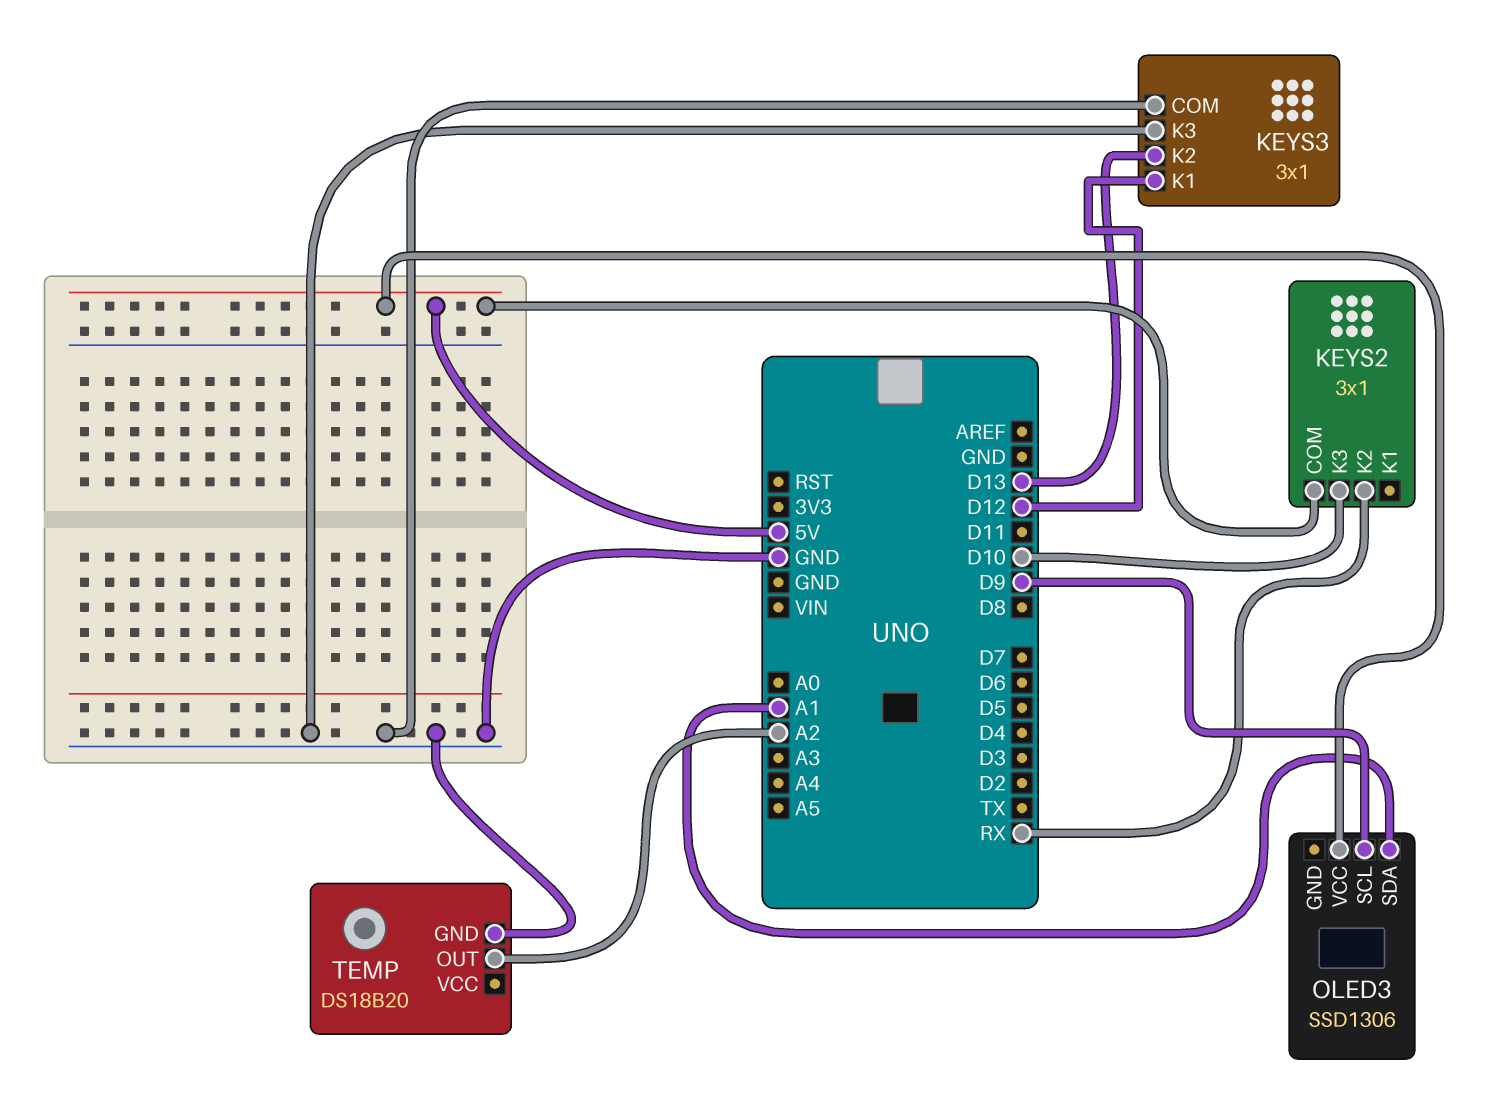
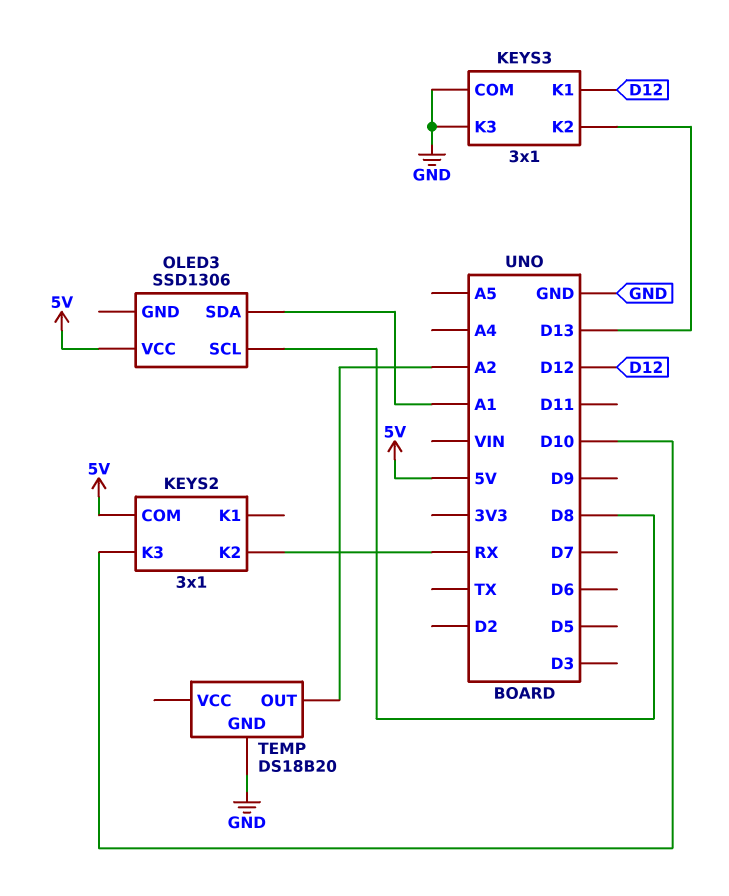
OLED3 pin SCL: D9 -> D8

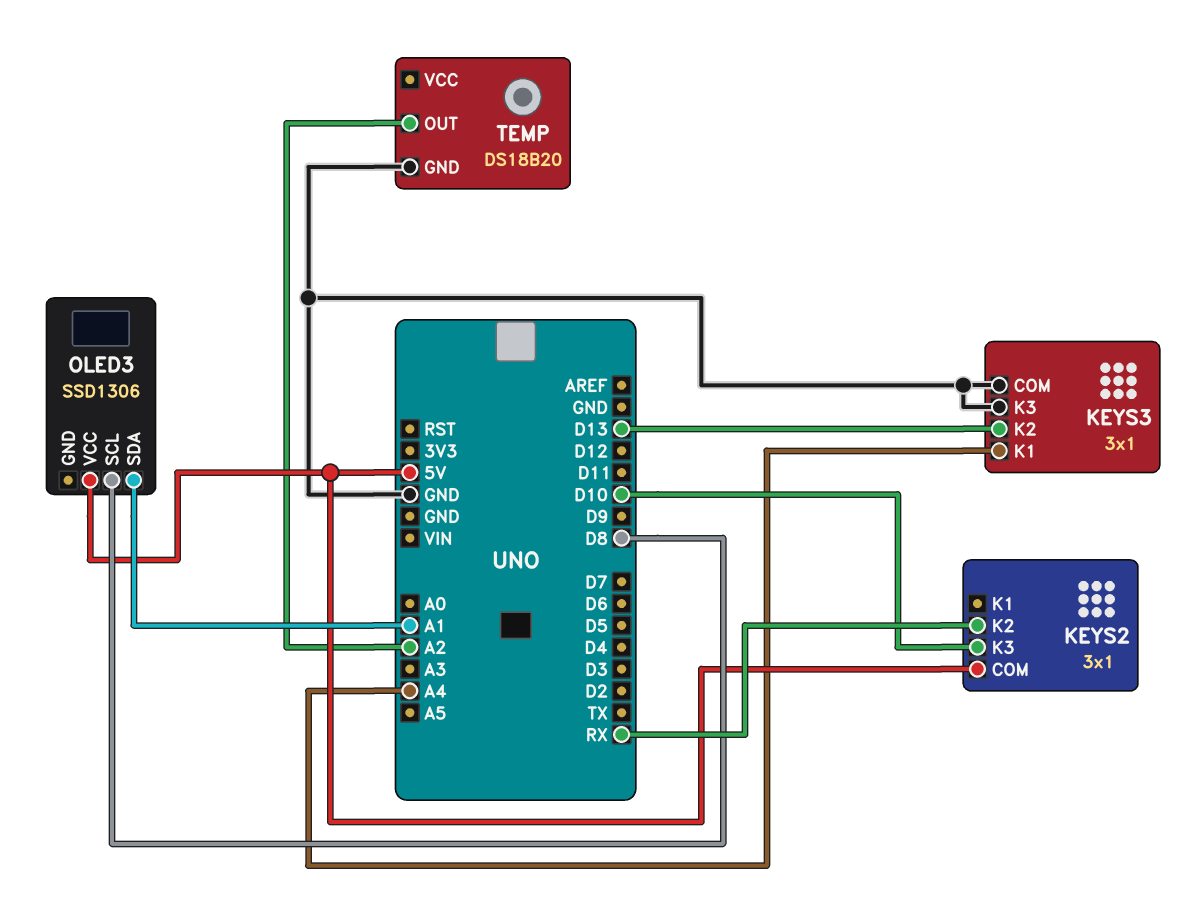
KEYS3 pin K1: D12 -> A4

